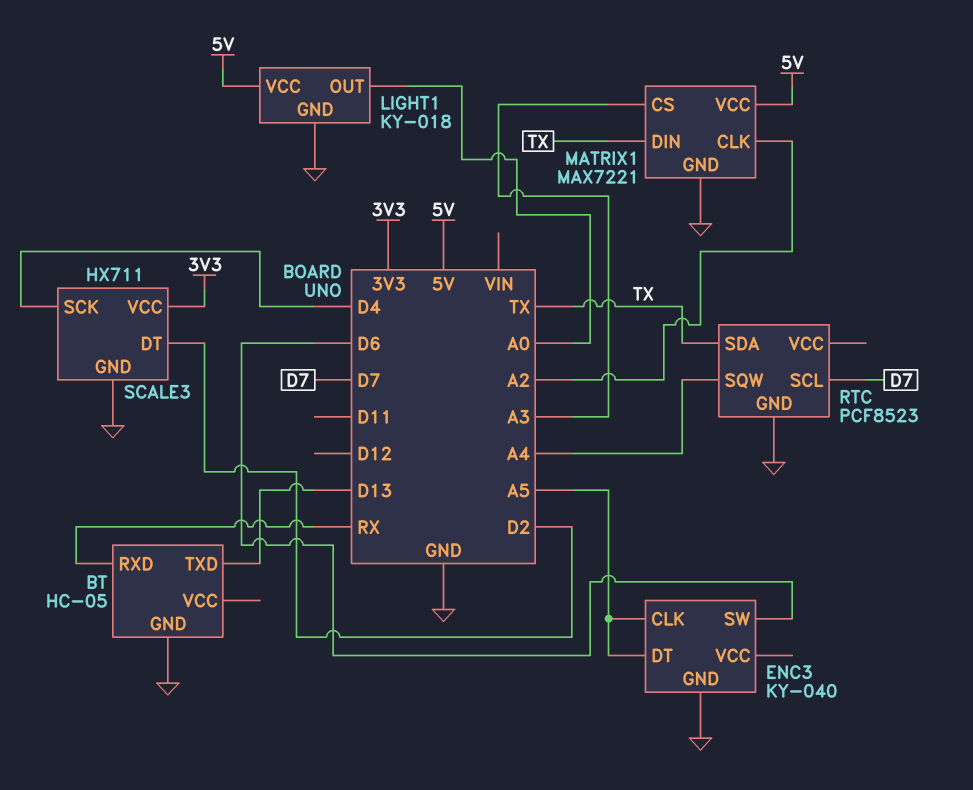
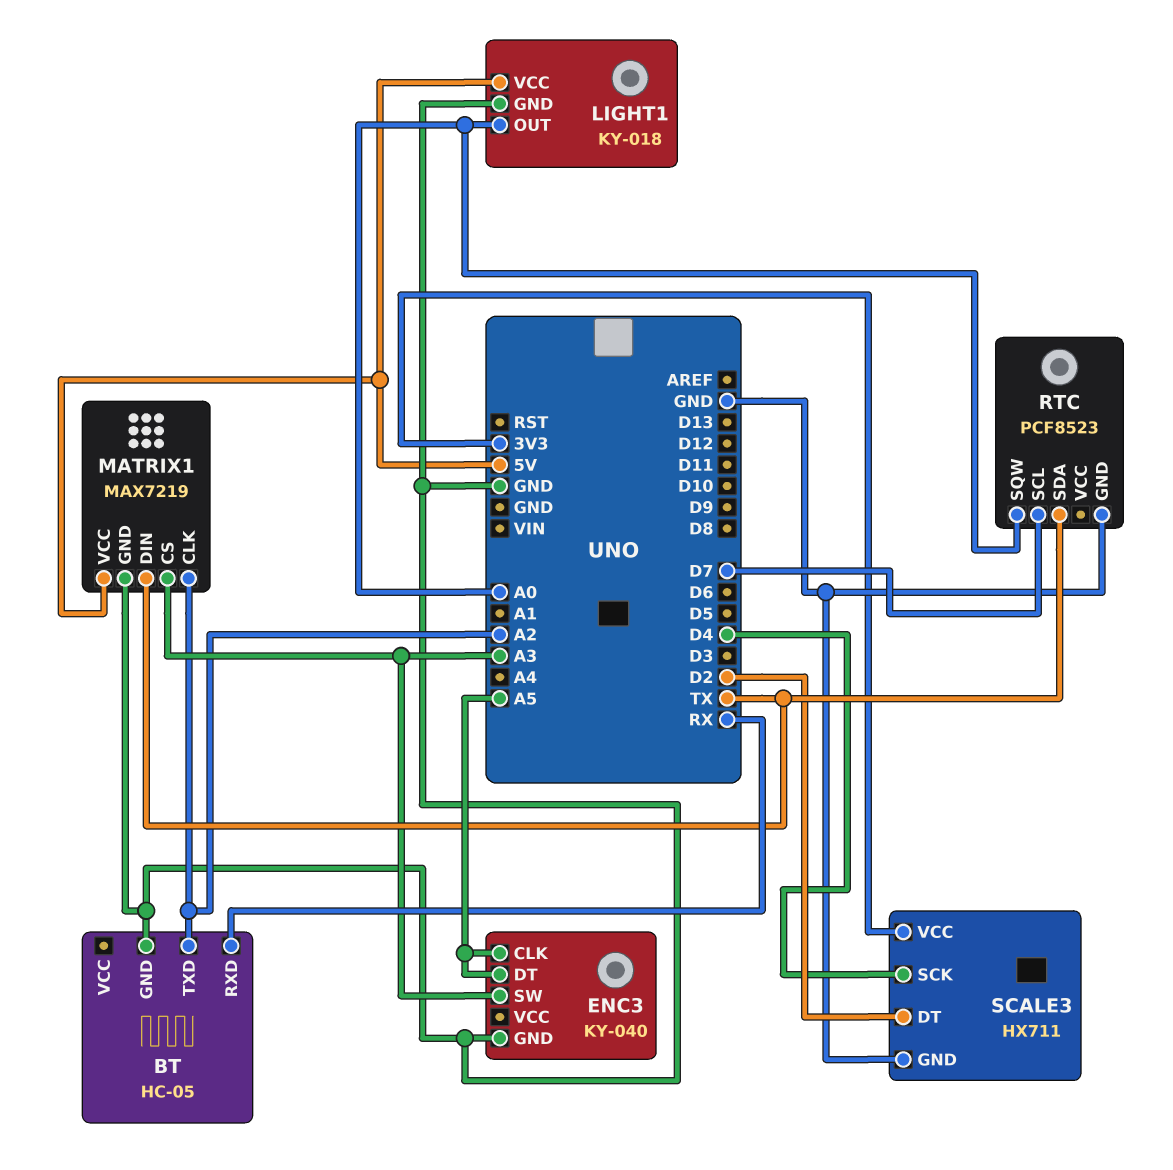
BT pin TXD: D13 -> A2
ENC3 pin SW: D6 -> A3
MATRIX1: MAX7221 -> MAX7219
RTC pin SQW: A4 -> A0

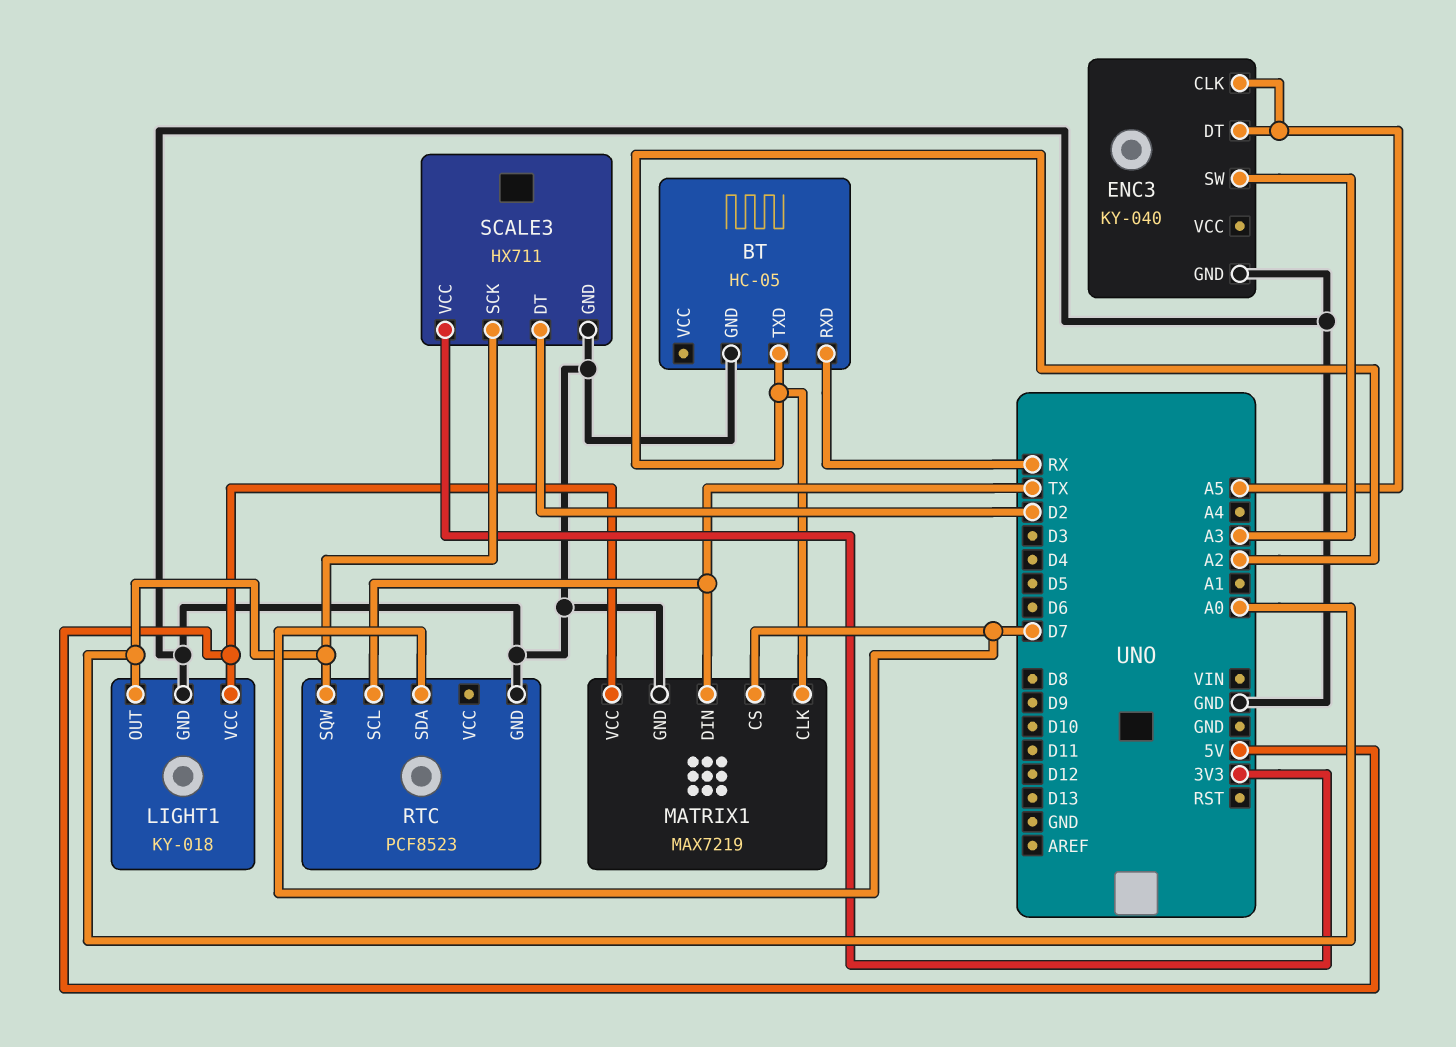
MATRIX1 pin CS: A3 -> D7
RTC pin SCL: D7 -> TX
RTC pin SDA: TX -> D7
SCALE3 pin SCK: D4 -> A0

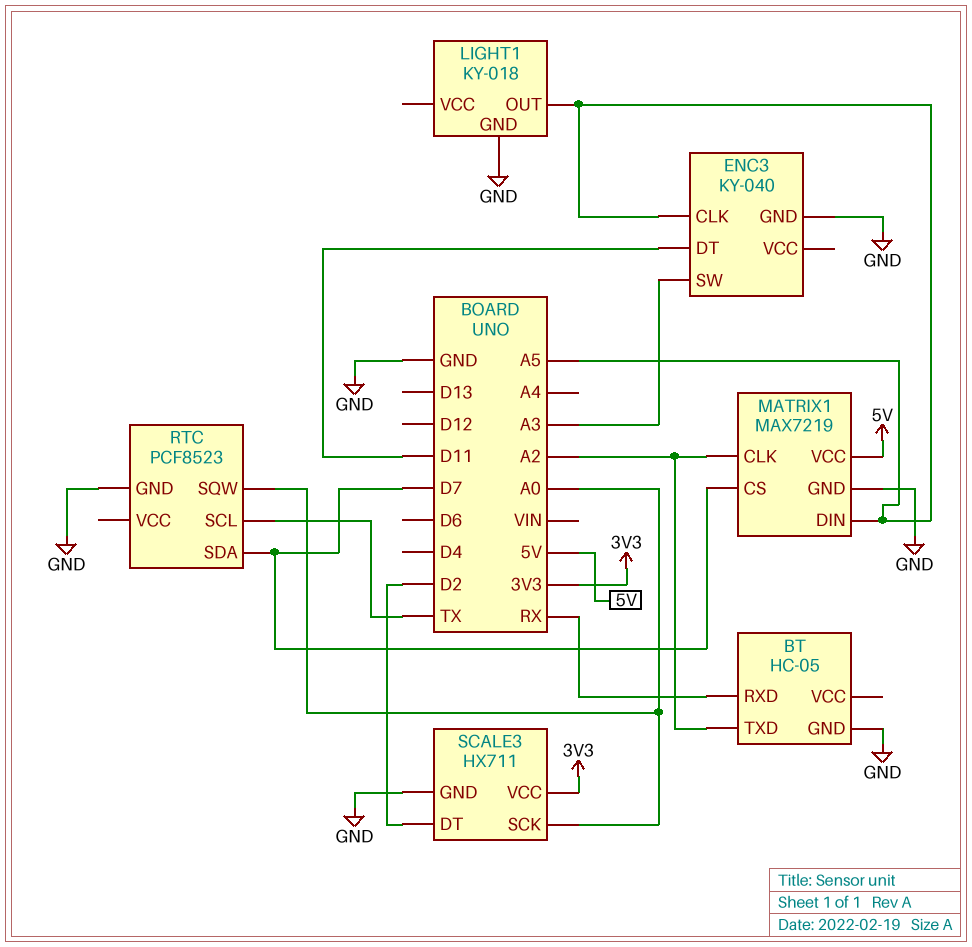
ENC3 pin DT: A5 -> D11
LIGHT1 pin OUT: A0 -> A5
LIGHT1 pin VCC: 5V -> none
MATRIX1 pin DIN: TX -> A5

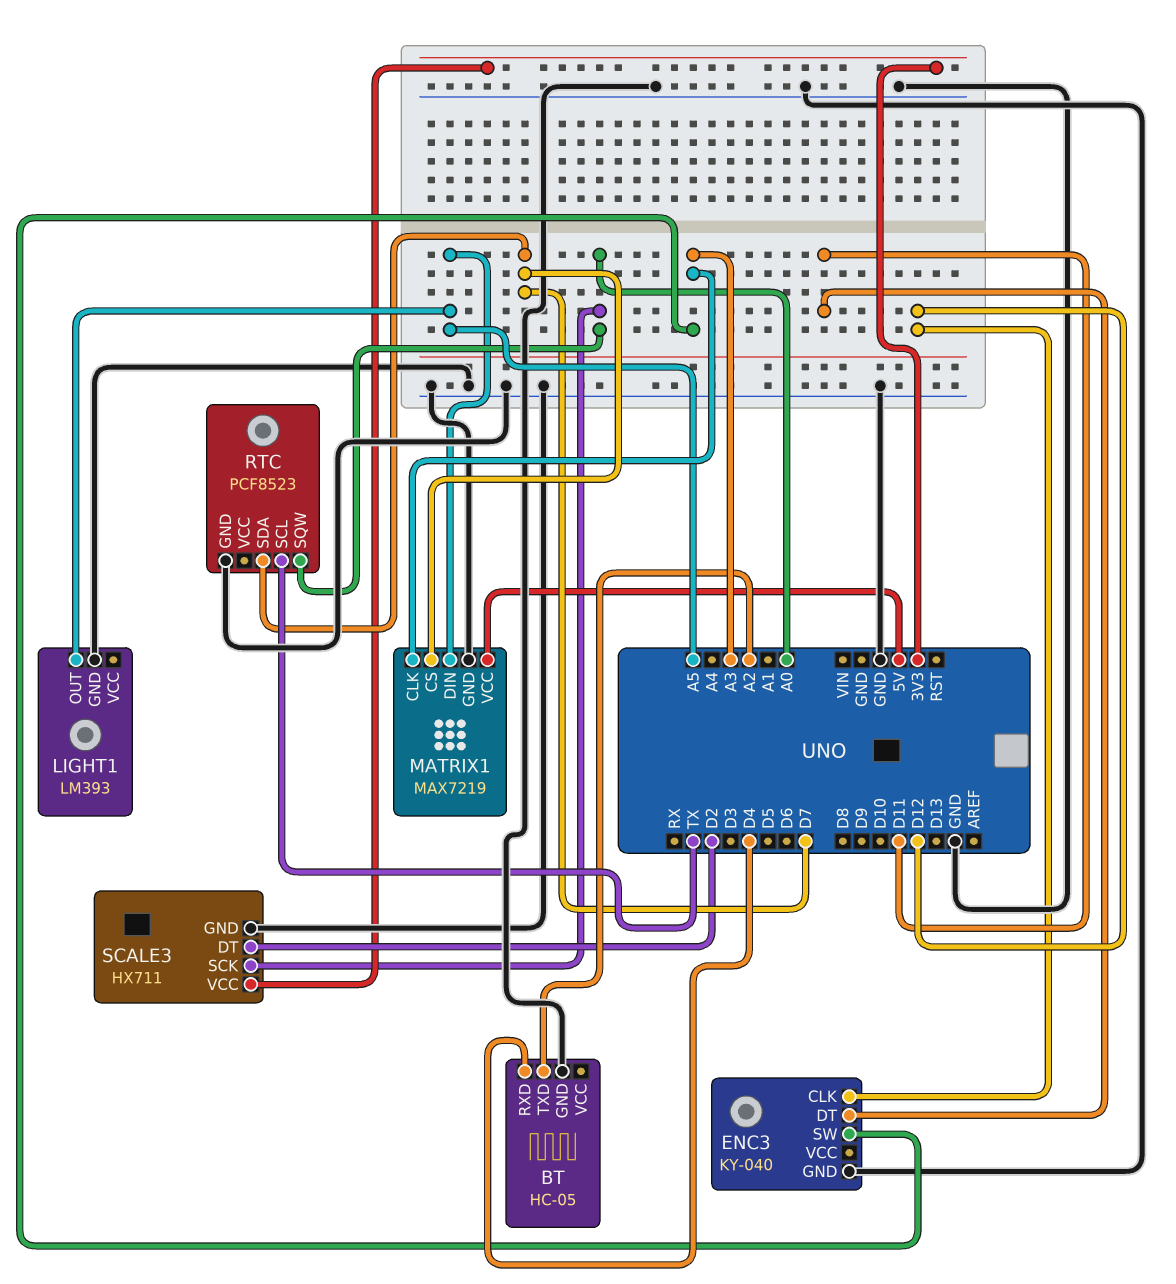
BT pin RXD: RX -> D4
ENC3 pin CLK: A5 -> D12
LIGHT1: KY-018 -> LM393
MATRIX1 pin CLK: A2 -> A3

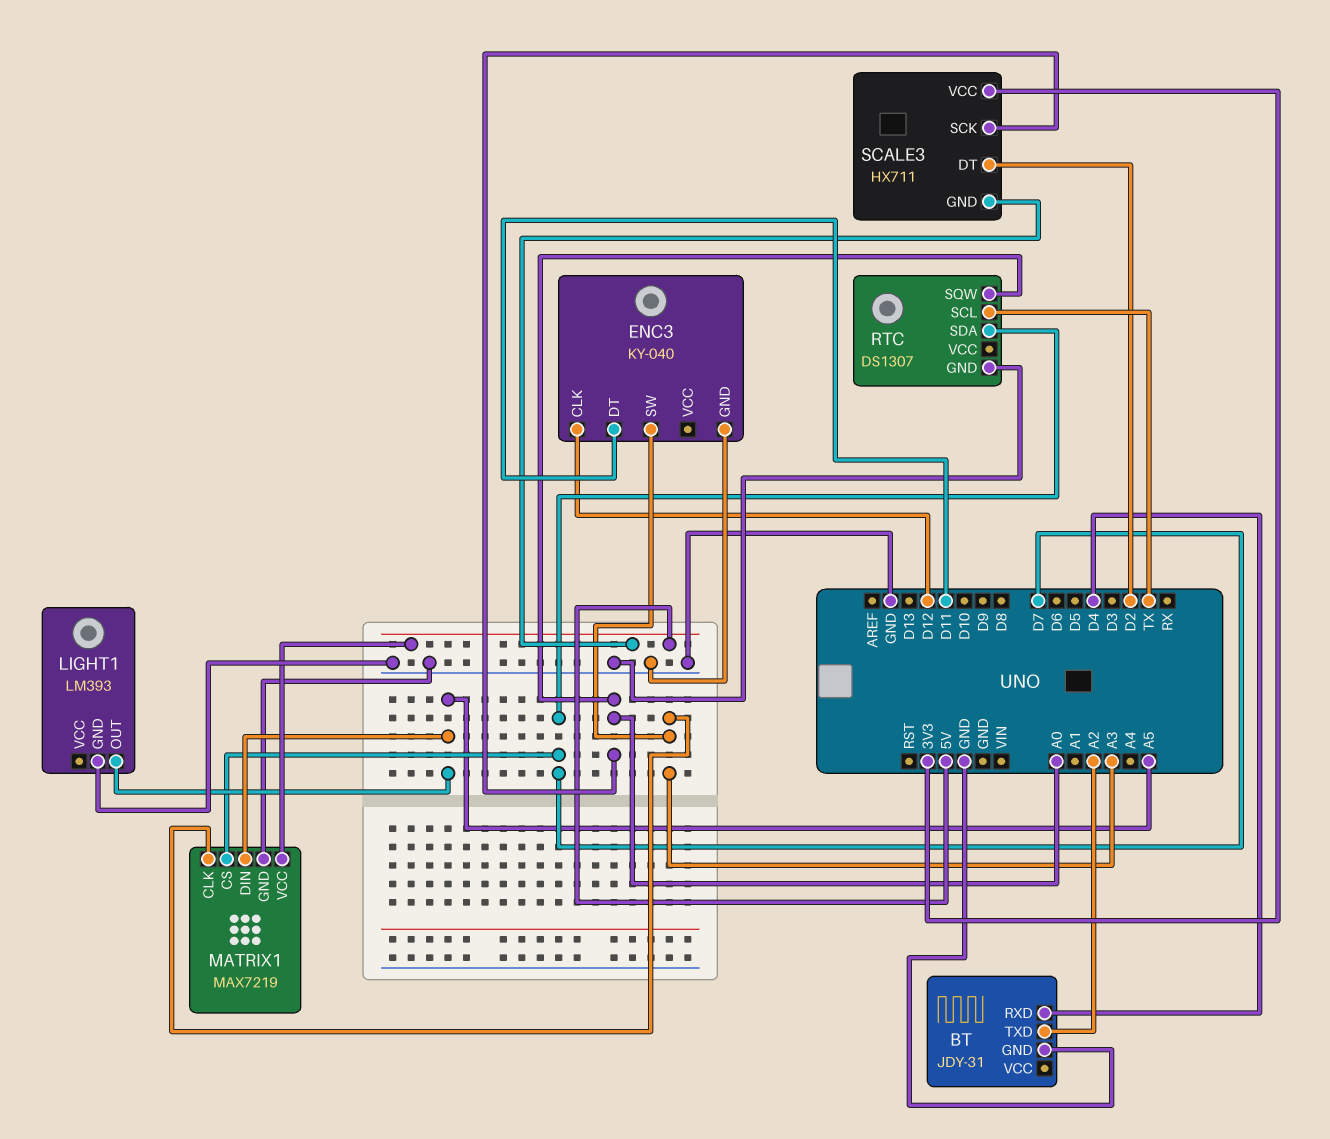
BT: HC-05 -> JDY-31
RTC: PCF8523 -> DS1307
SCALE3 pin GND: GND -> 5V

